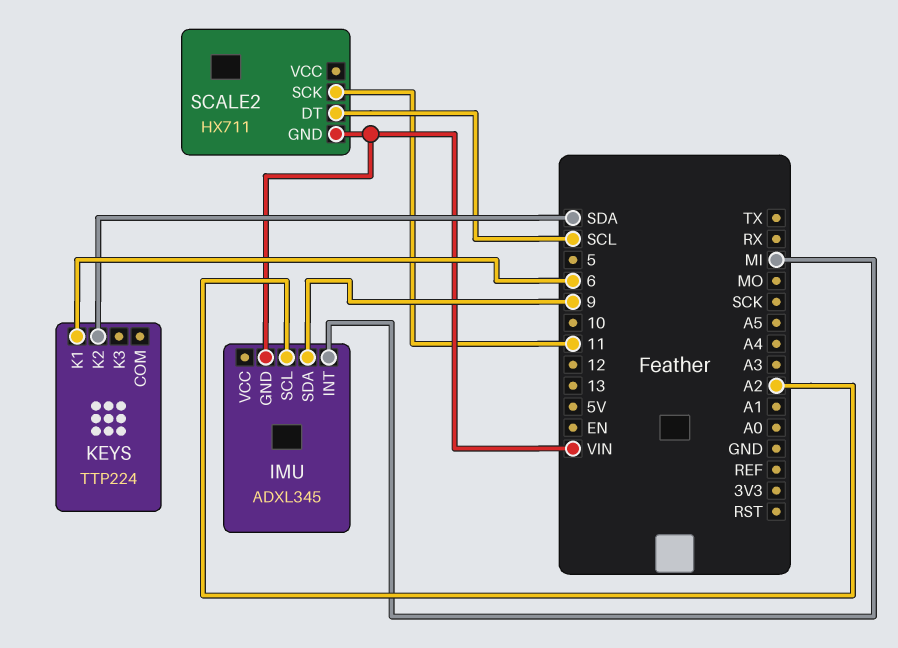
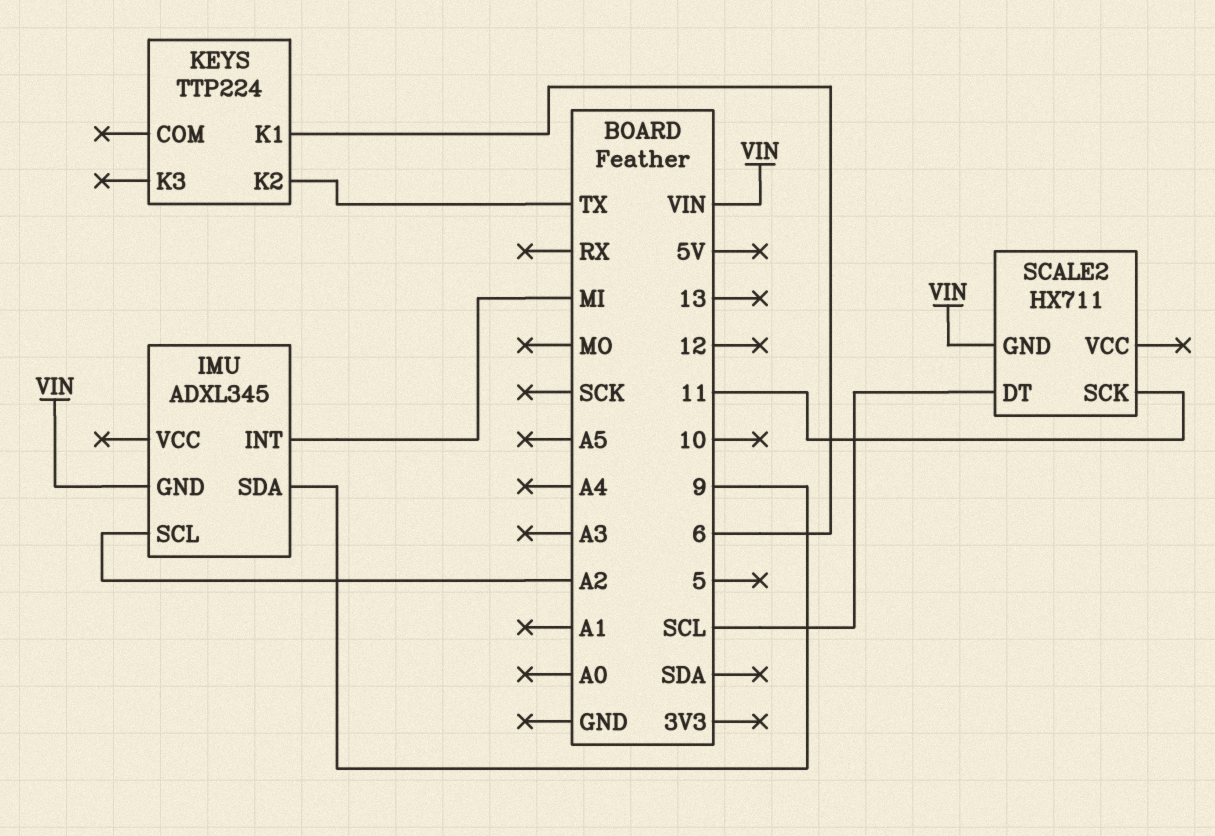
KEYS pin K2: SDA -> TX

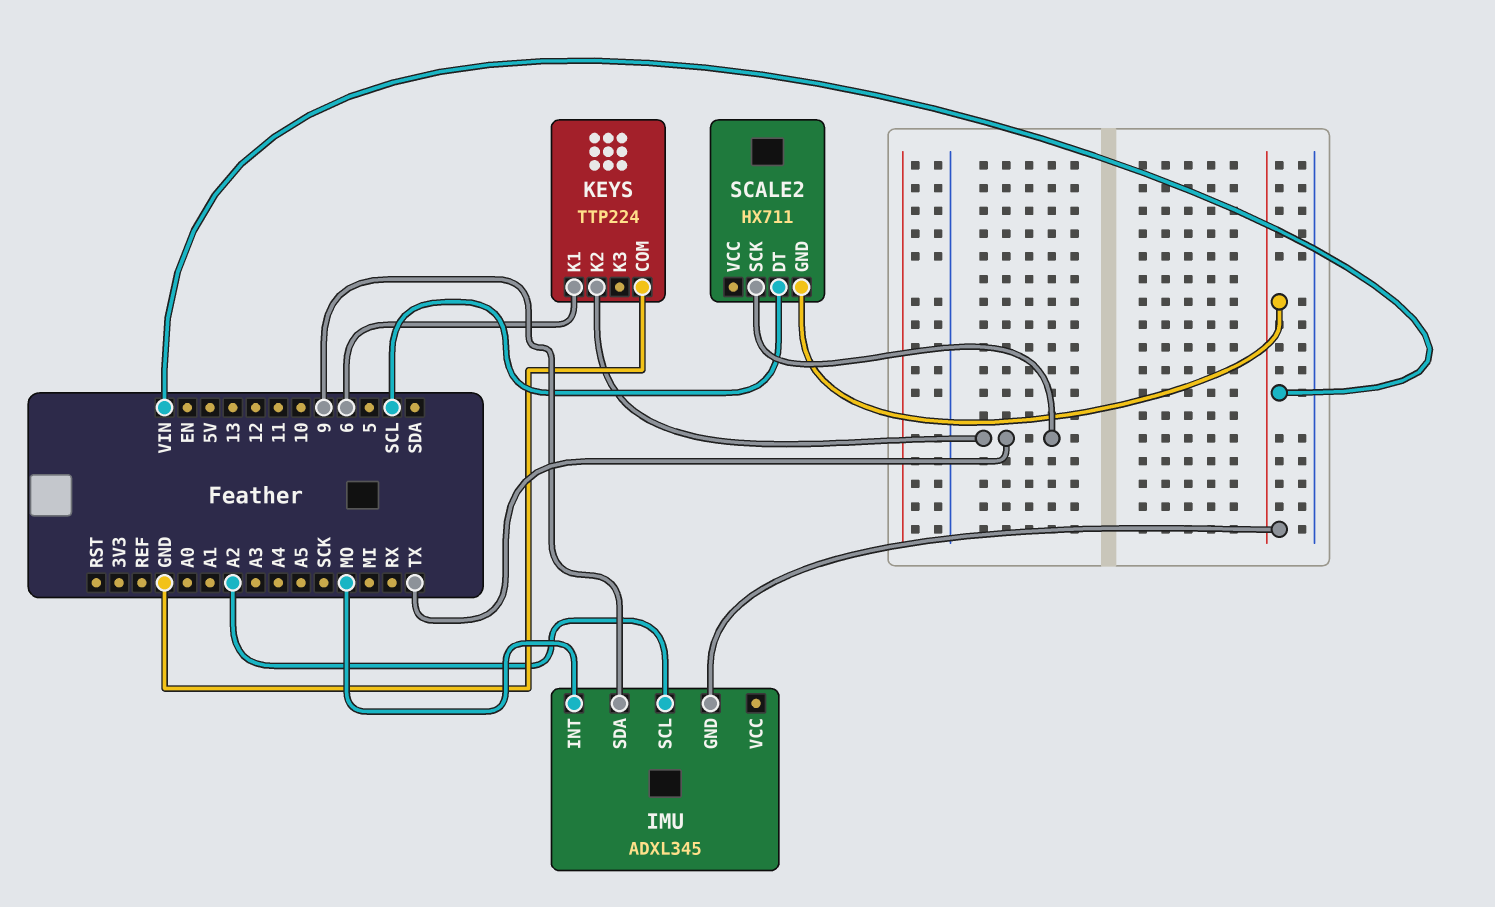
IMU pin INT: MI -> MO
KEYS pin COM: none -> GND
SCALE2 pin SCK: 11 -> TX

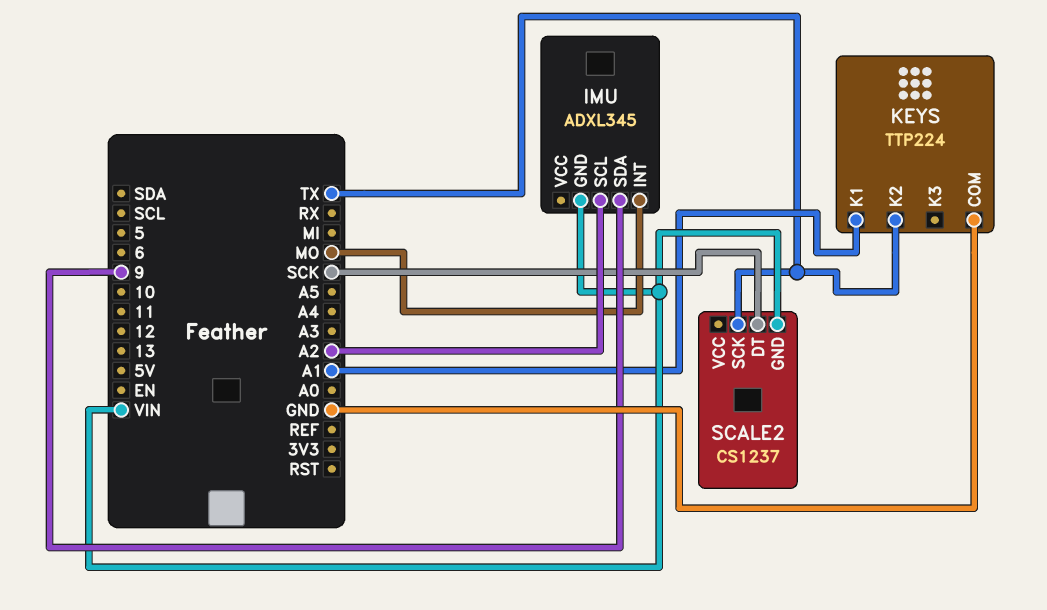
KEYS pin K1: 6 -> A1
SCALE2: HX711 -> CS1237
SCALE2 pin DT: SCL -> SCK

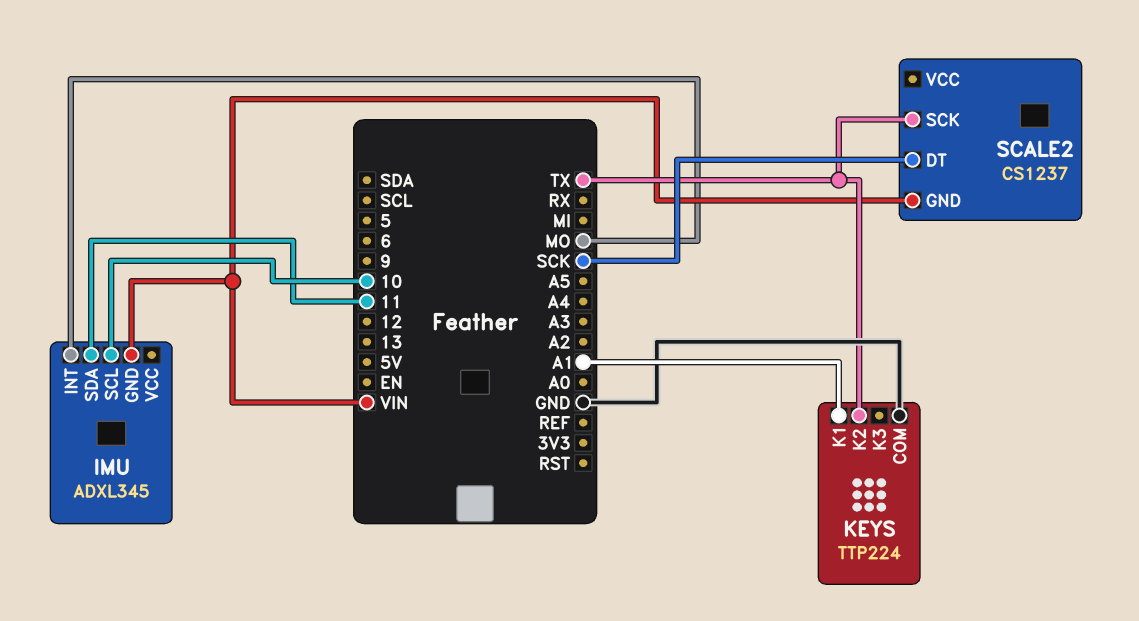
IMU pin SCL: A2 -> 10
IMU pin SDA: 9 -> 11

